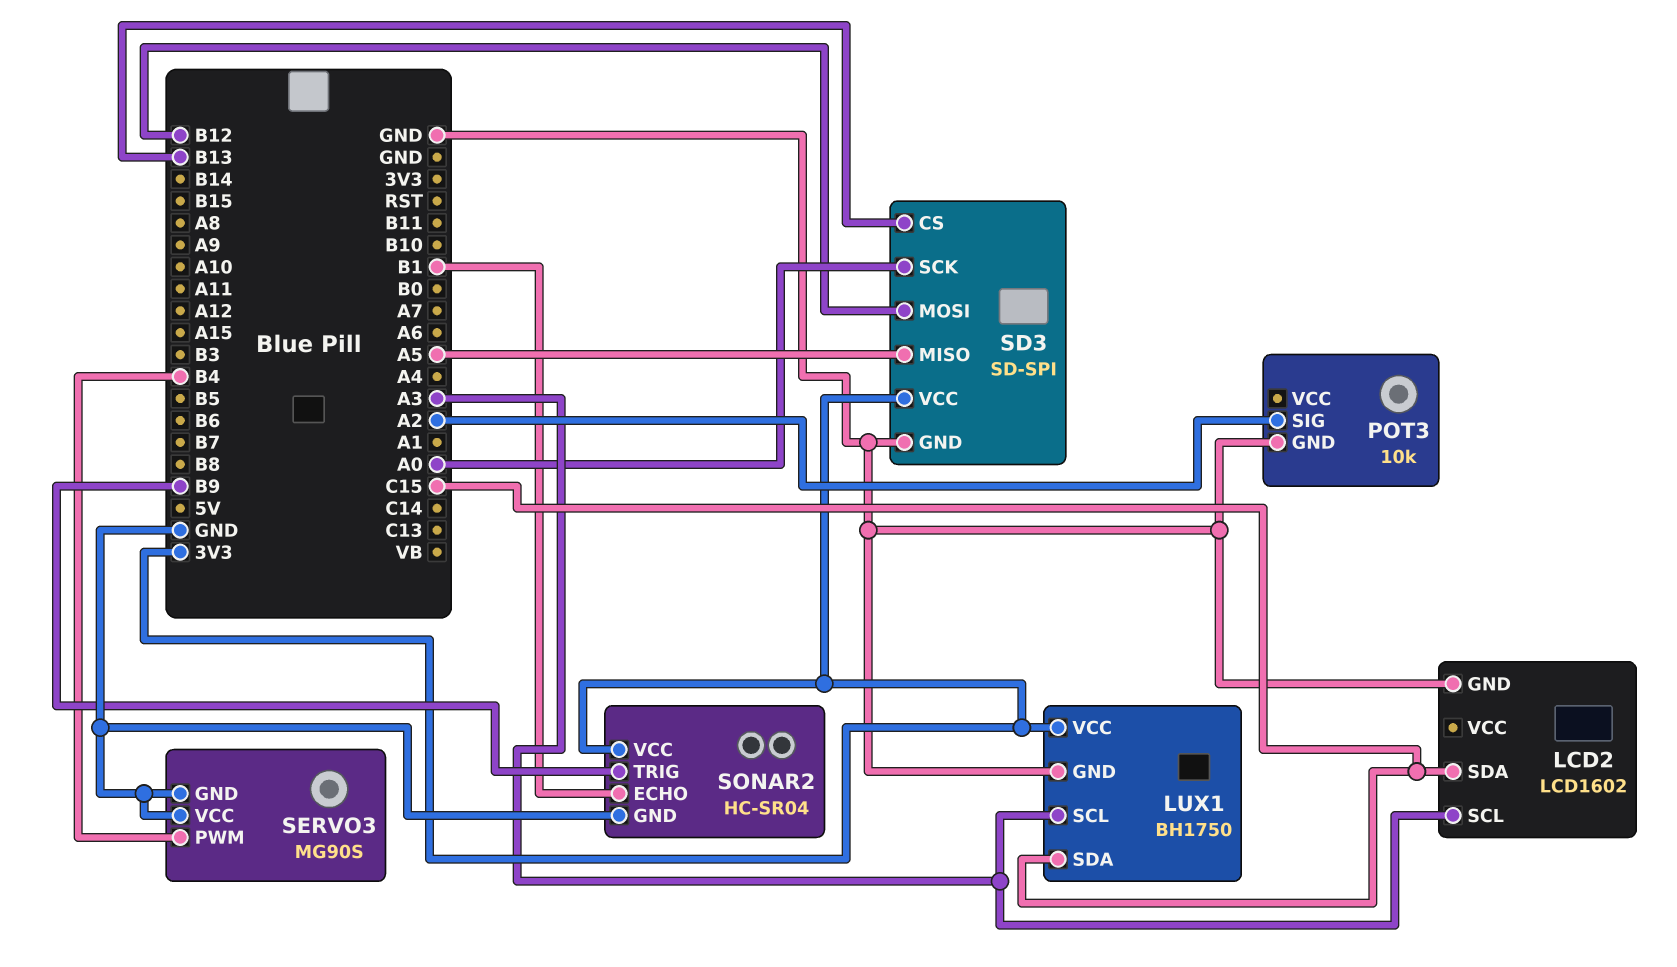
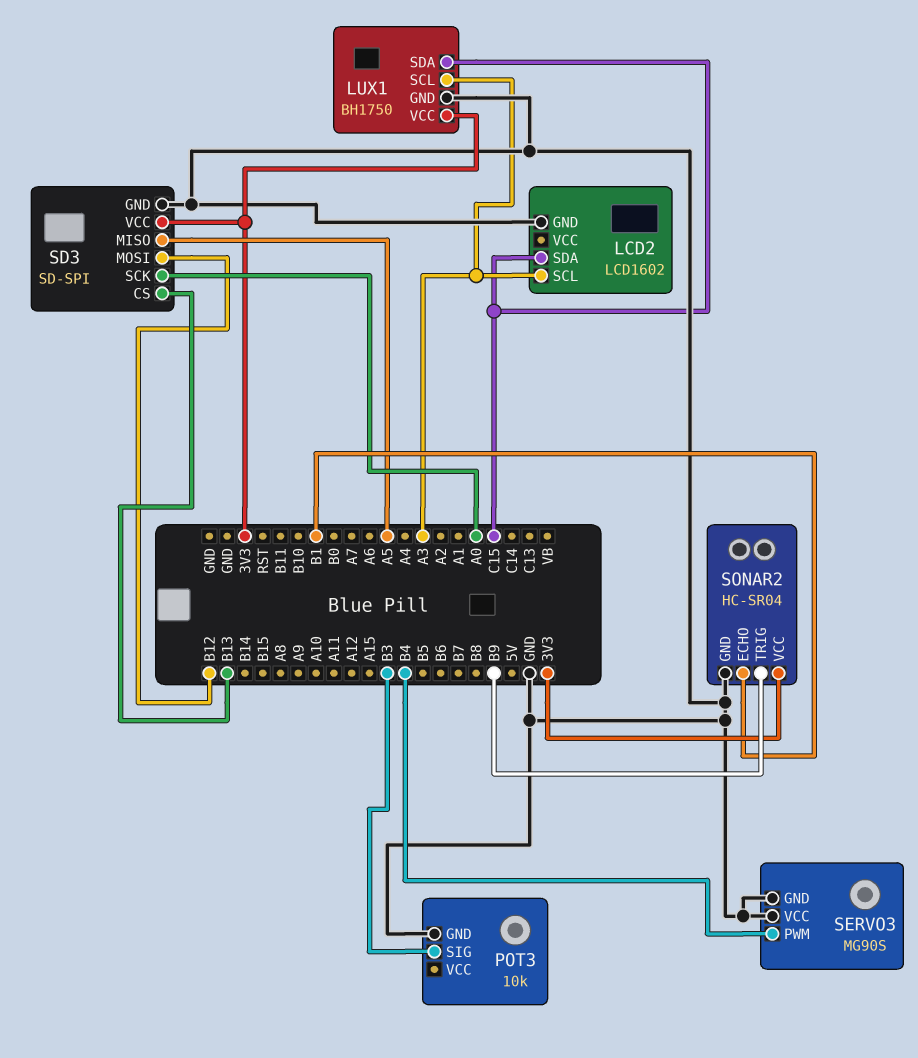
POT3 pin SIG: A2 -> B3

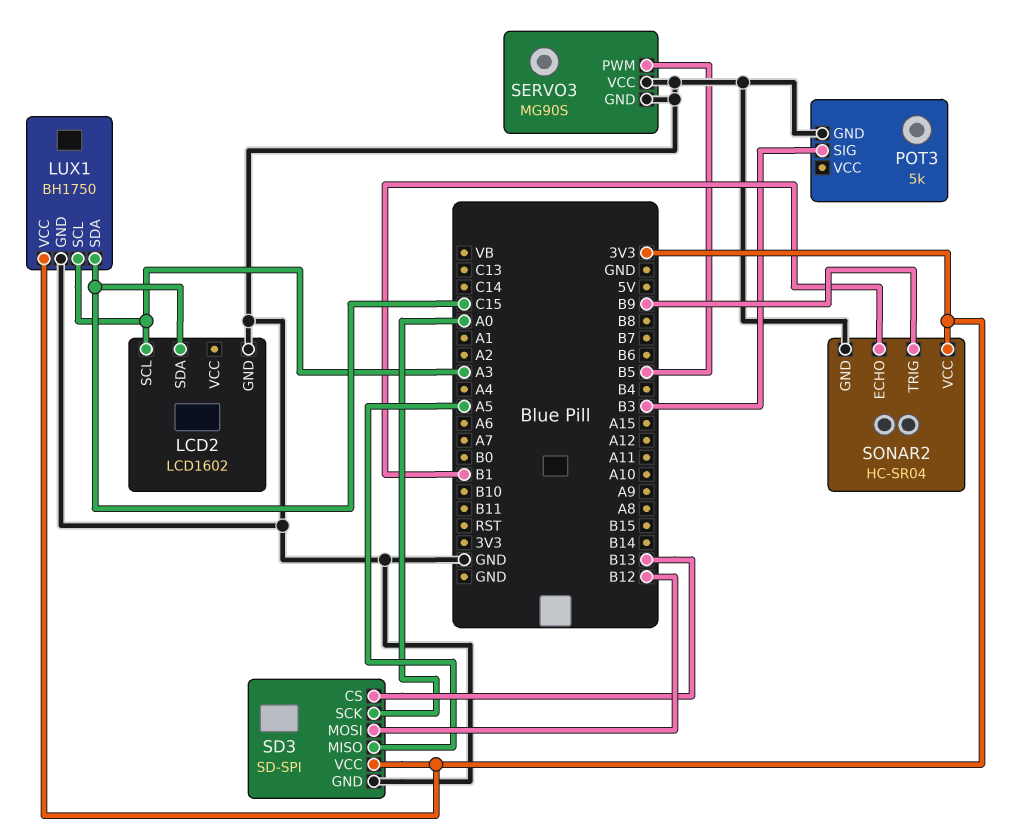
POT3: 10k -> 5k
SERVO3 pin PWM: B4 -> B5

